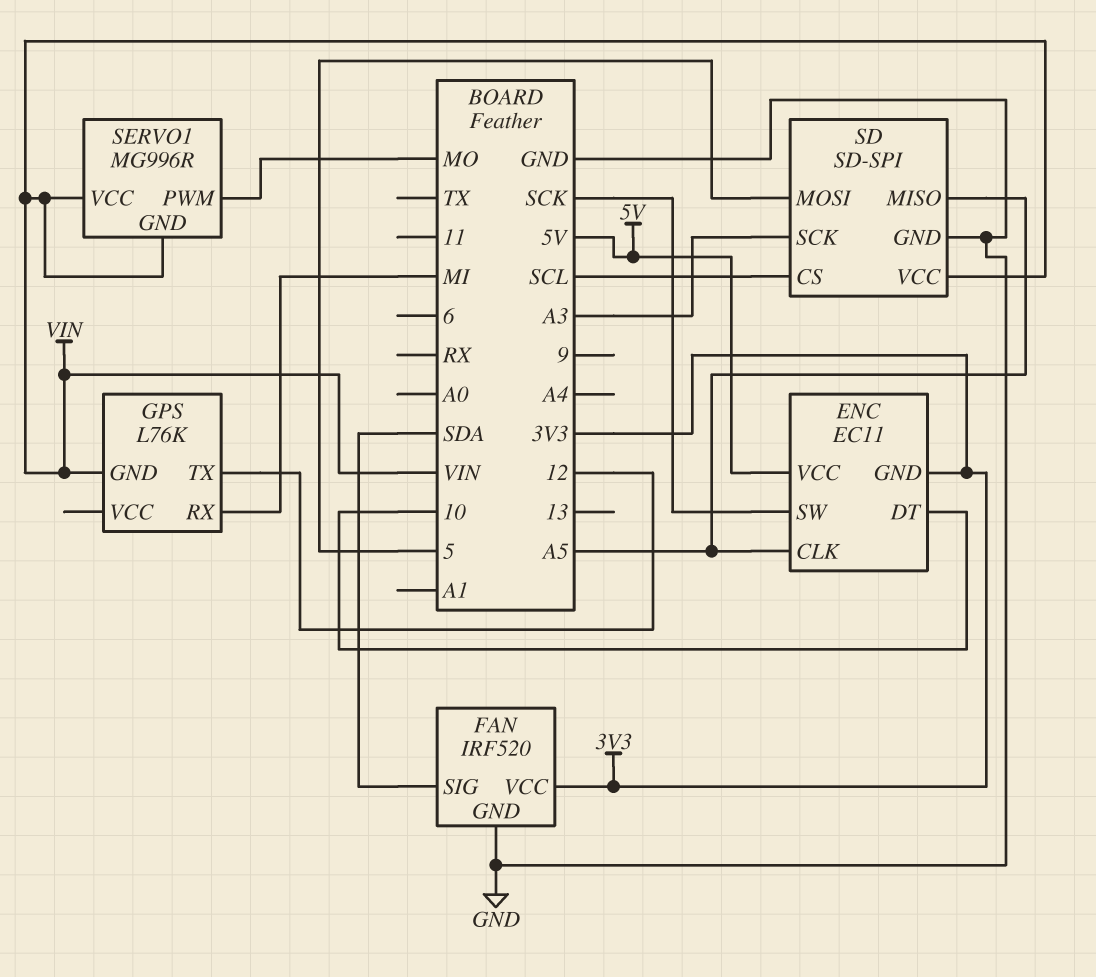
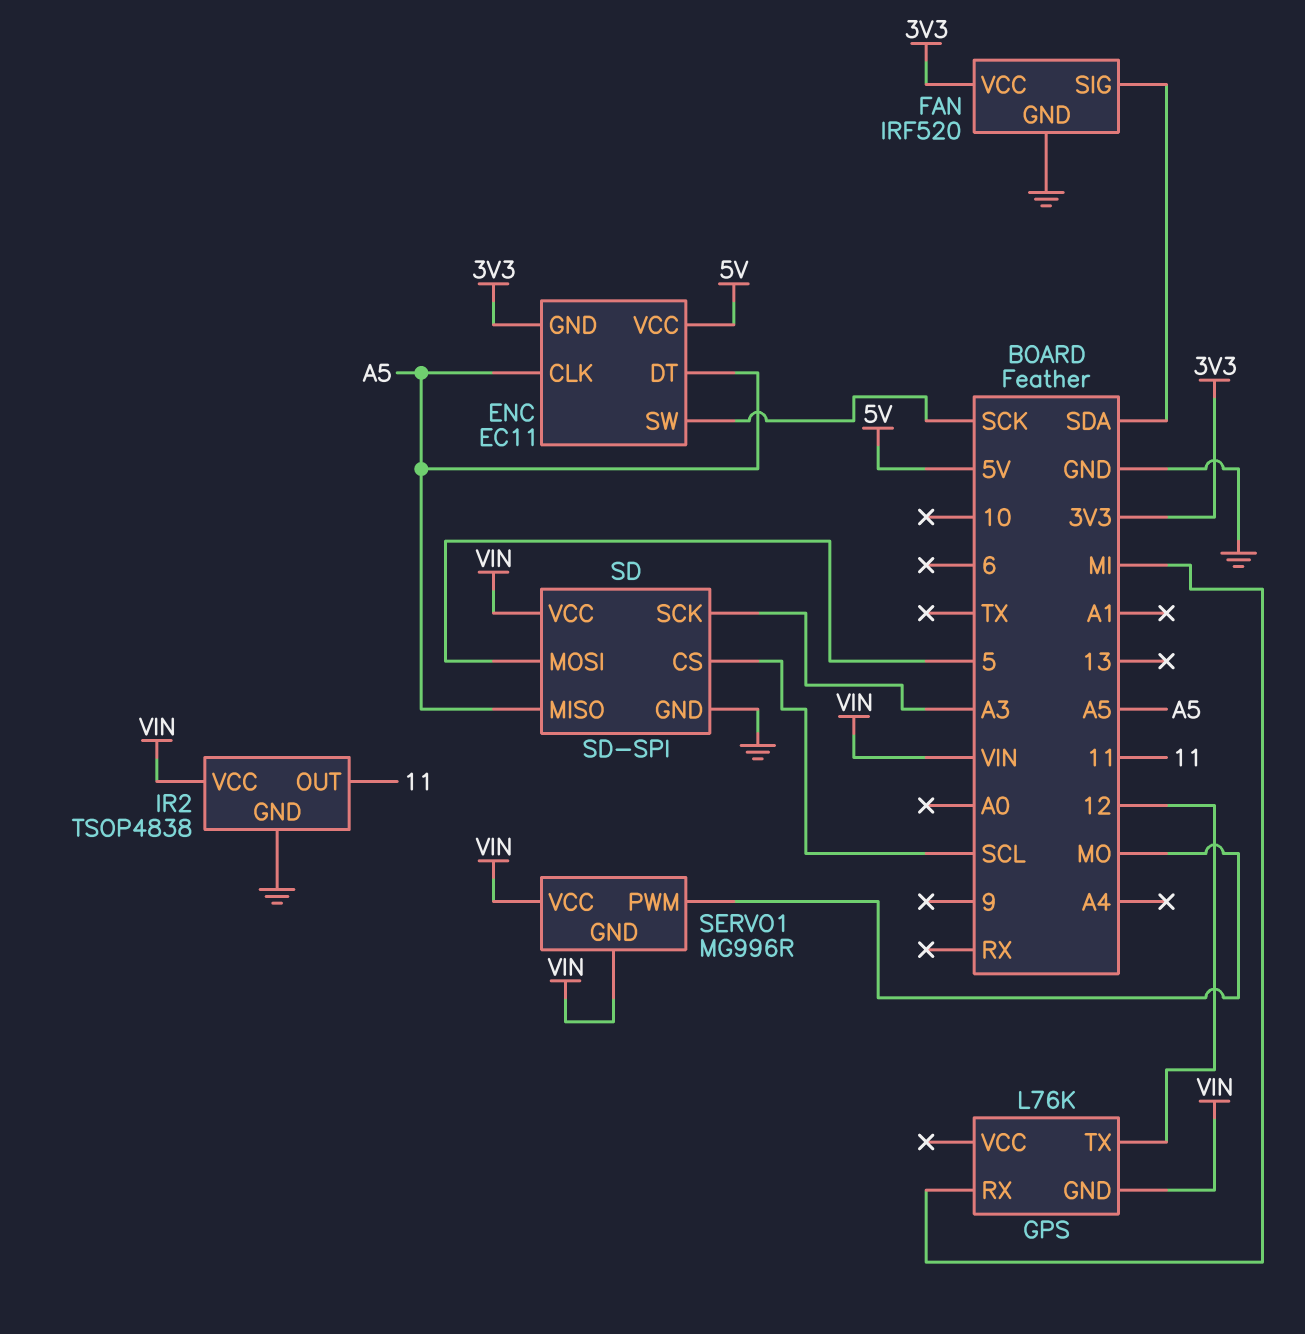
ENC pin DT: 10 -> A5
IR2: none -> TSOP4838
IR2 pin GND: none -> GND
IR2 pin OUT: none -> 11
IR2 pin VCC: none -> VIN

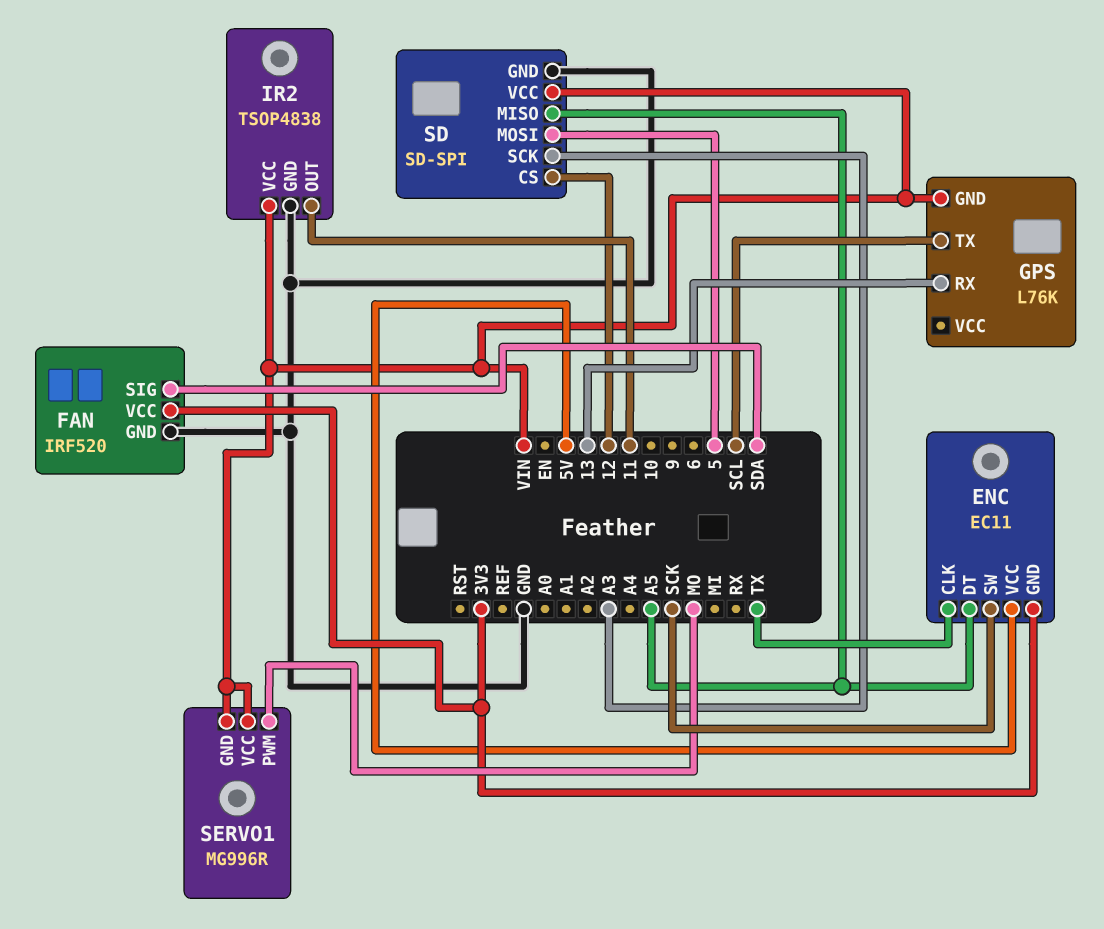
ENC pin CLK: A5 -> TX
GPS pin RX: MI -> 13
GPS pin TX: 12 -> SCL
SD pin CS: SCL -> 12

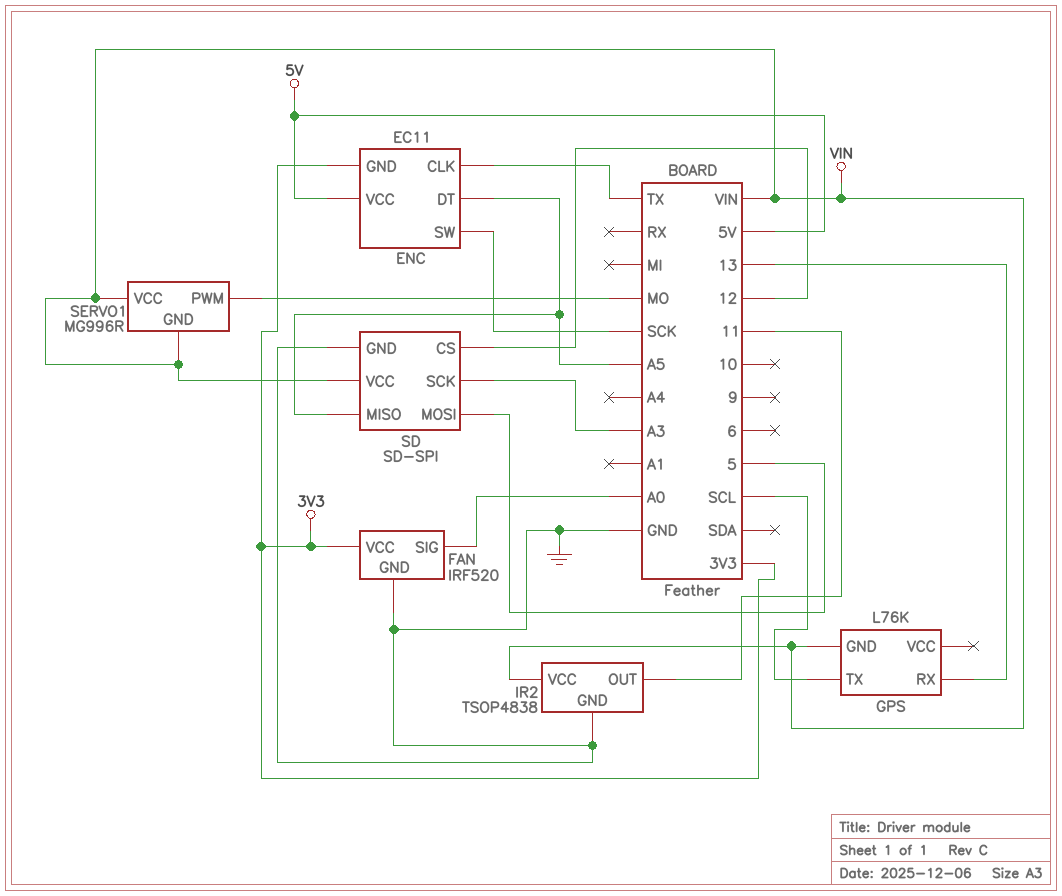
FAN pin SIG: SDA -> A0

